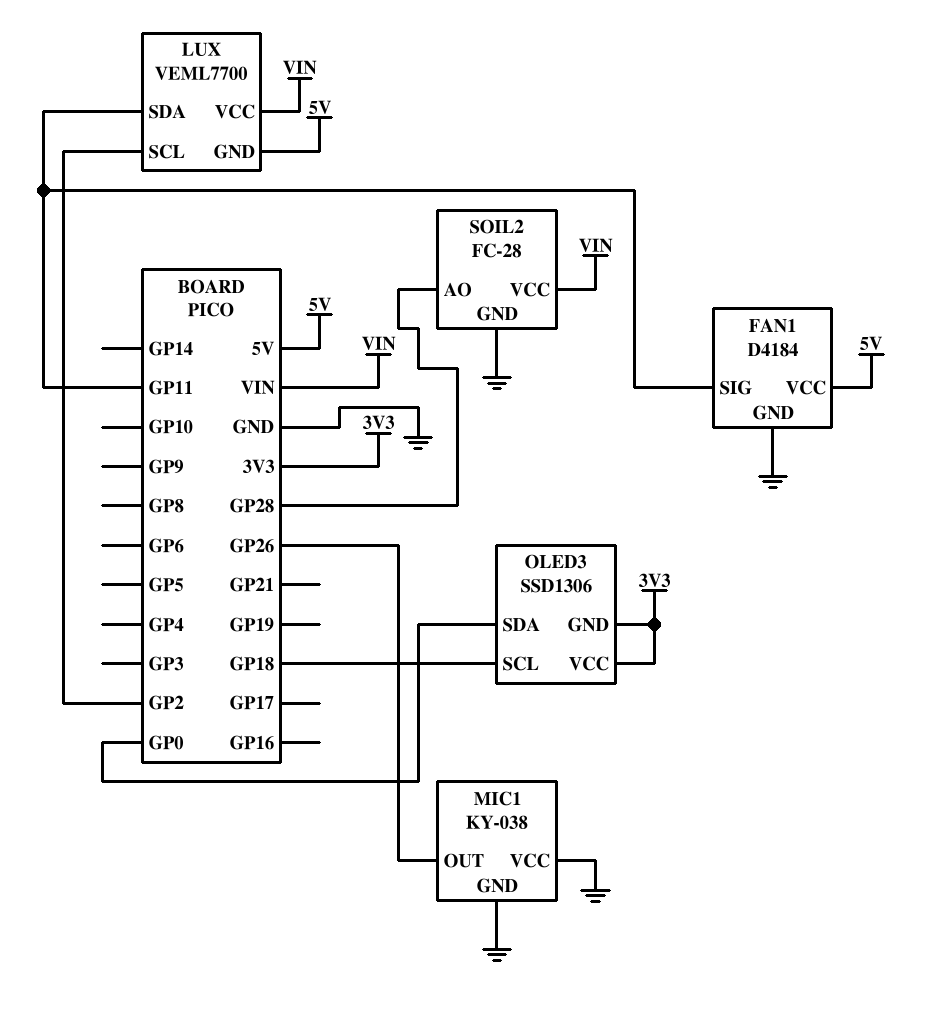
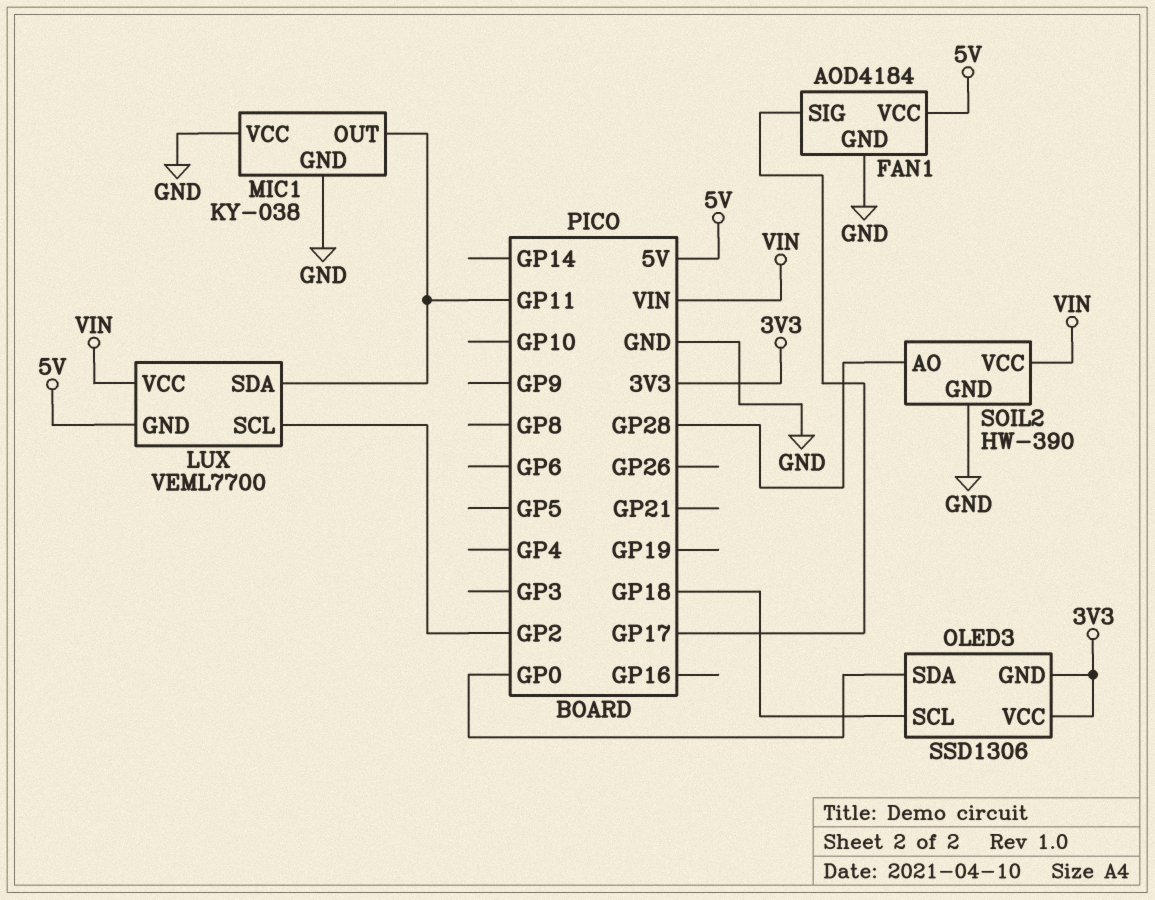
FAN1: D4184 -> AOD4184
FAN1 pin SIG: GP11 -> GP17
MIC1 pin OUT: GP26 -> GP11
SOIL2: FC-28 -> HW-390

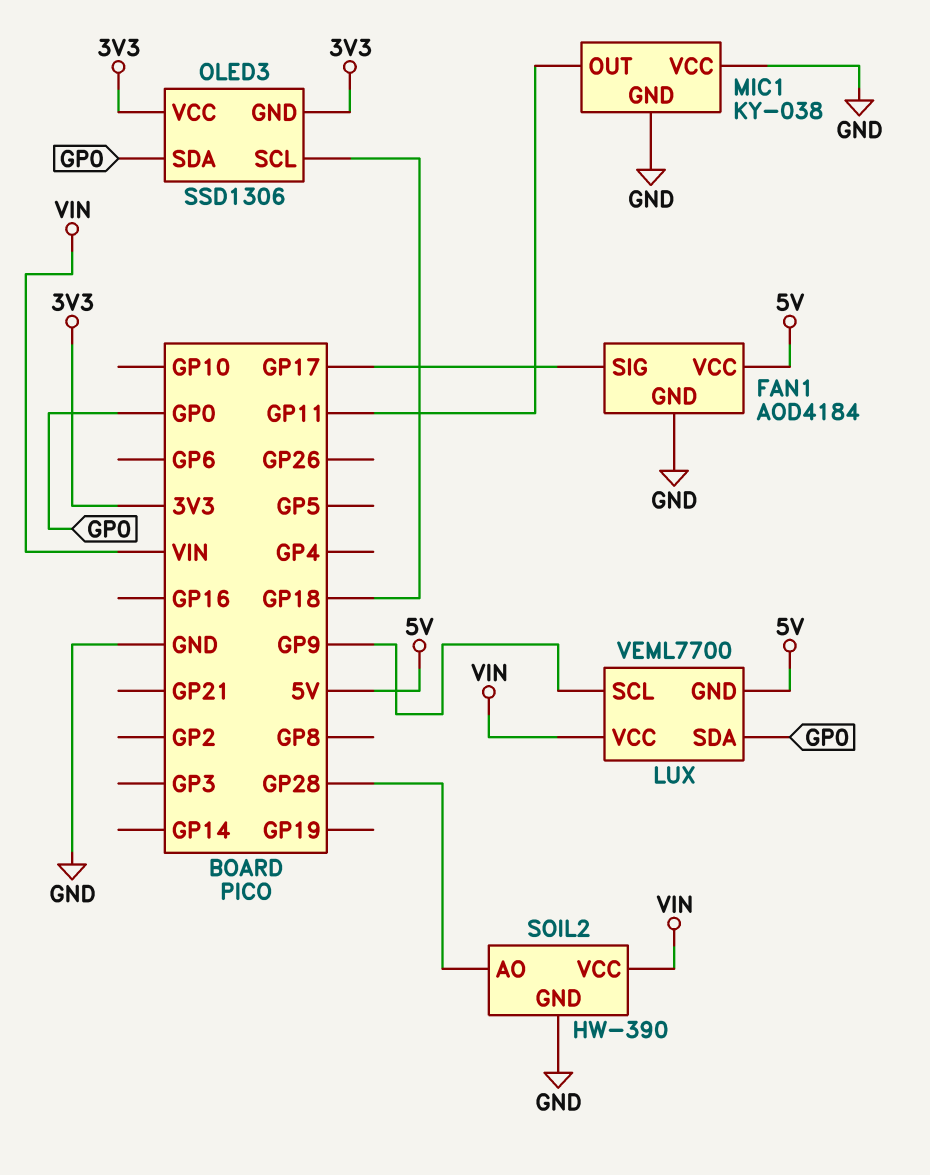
LUX pin SCL: GP2 -> GP9
LUX pin SDA: GP11 -> GP0

